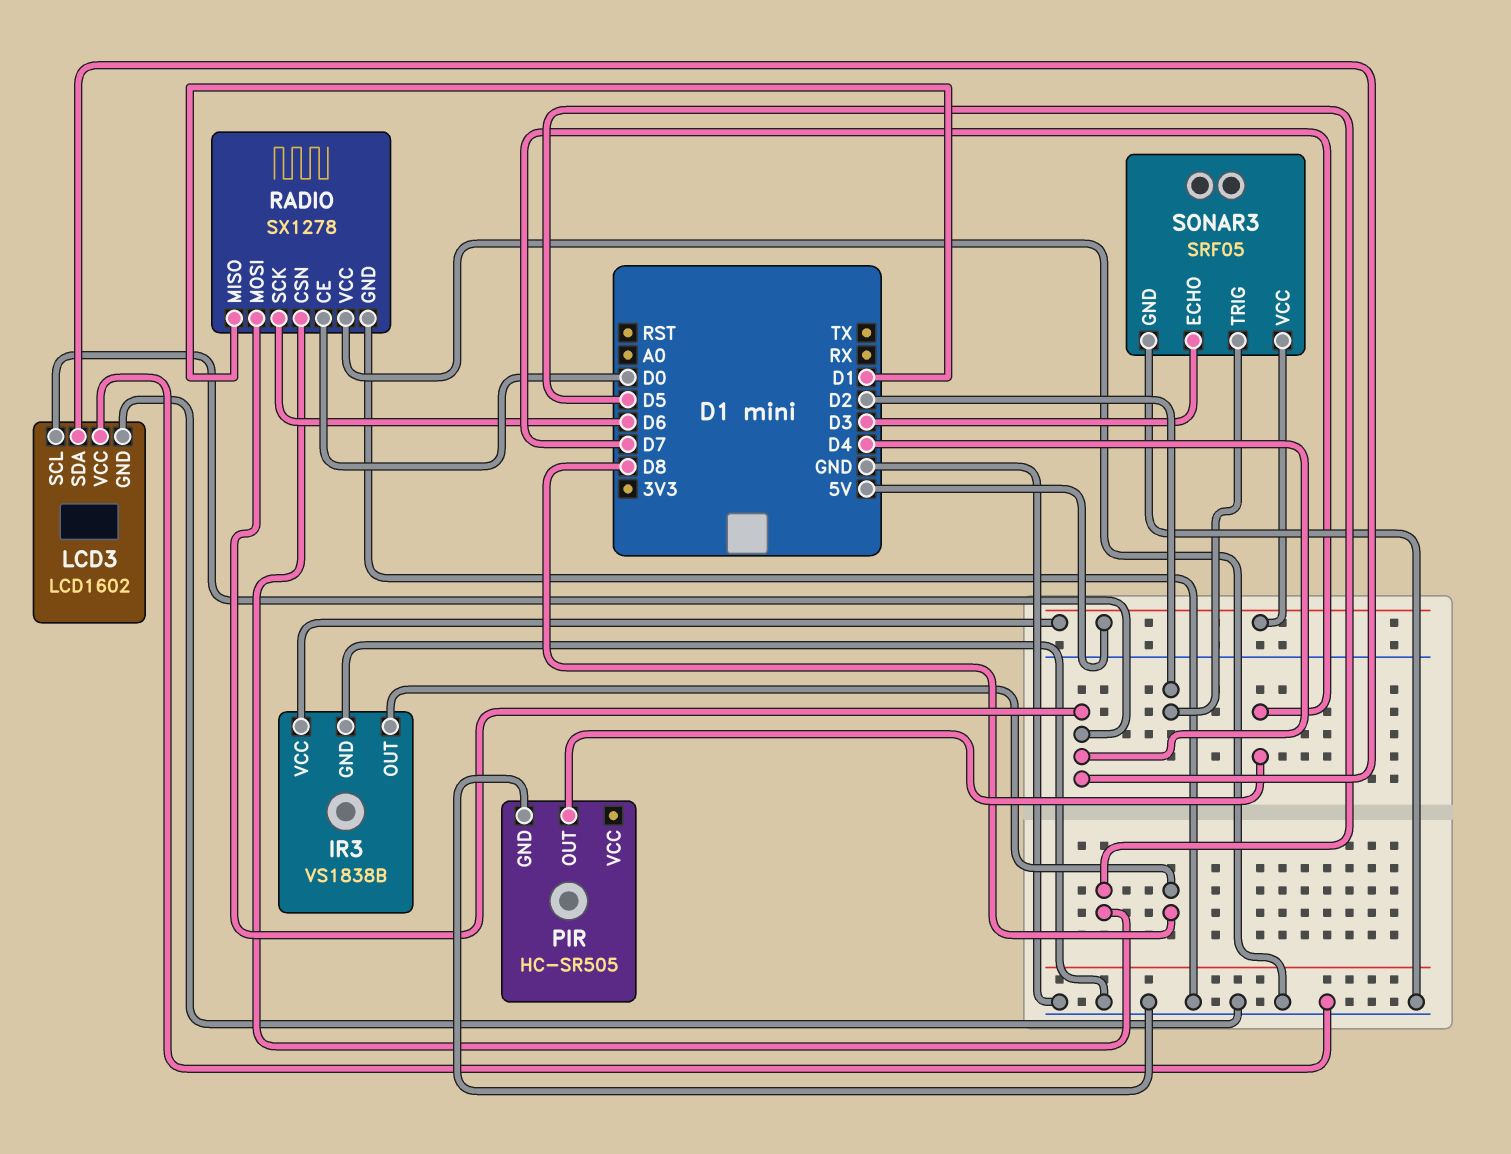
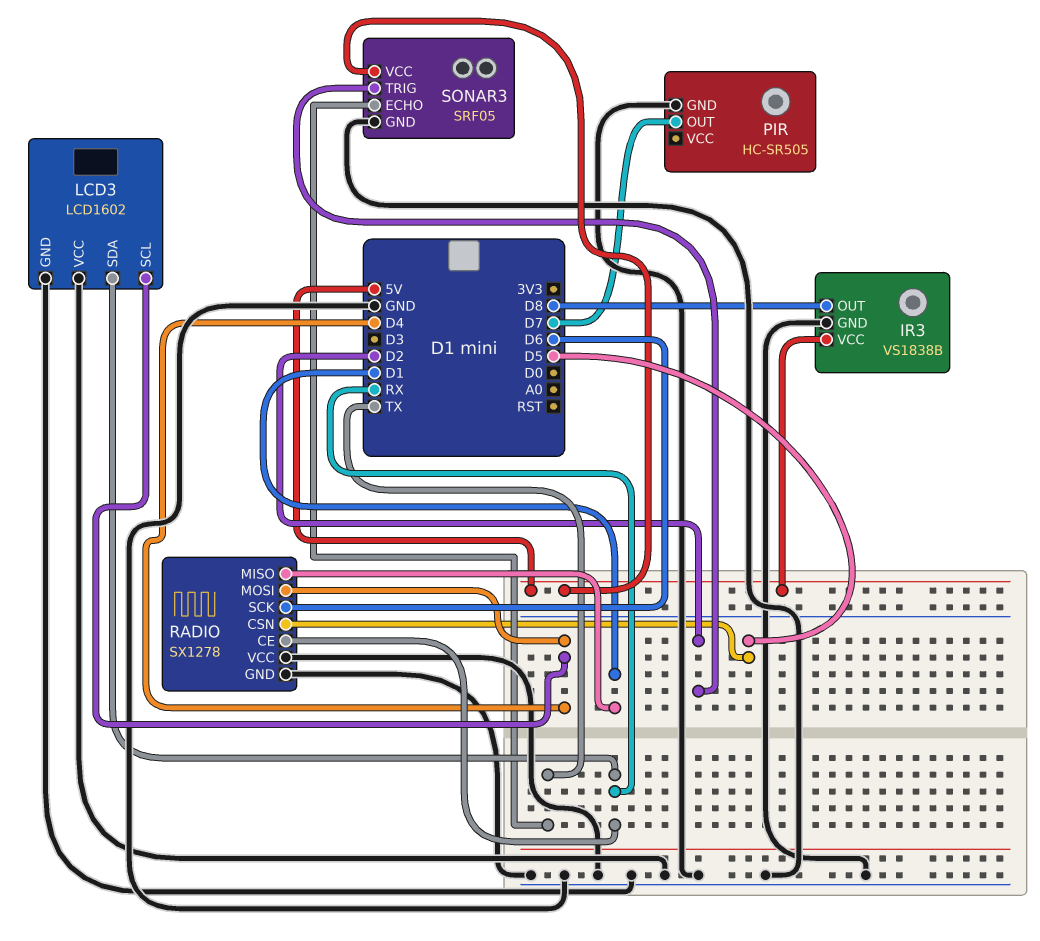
LCD3 pin SDA: D4 -> RX
RADIO pin CE: D0 -> RX
SONAR3 pin ECHO: D3 -> TX

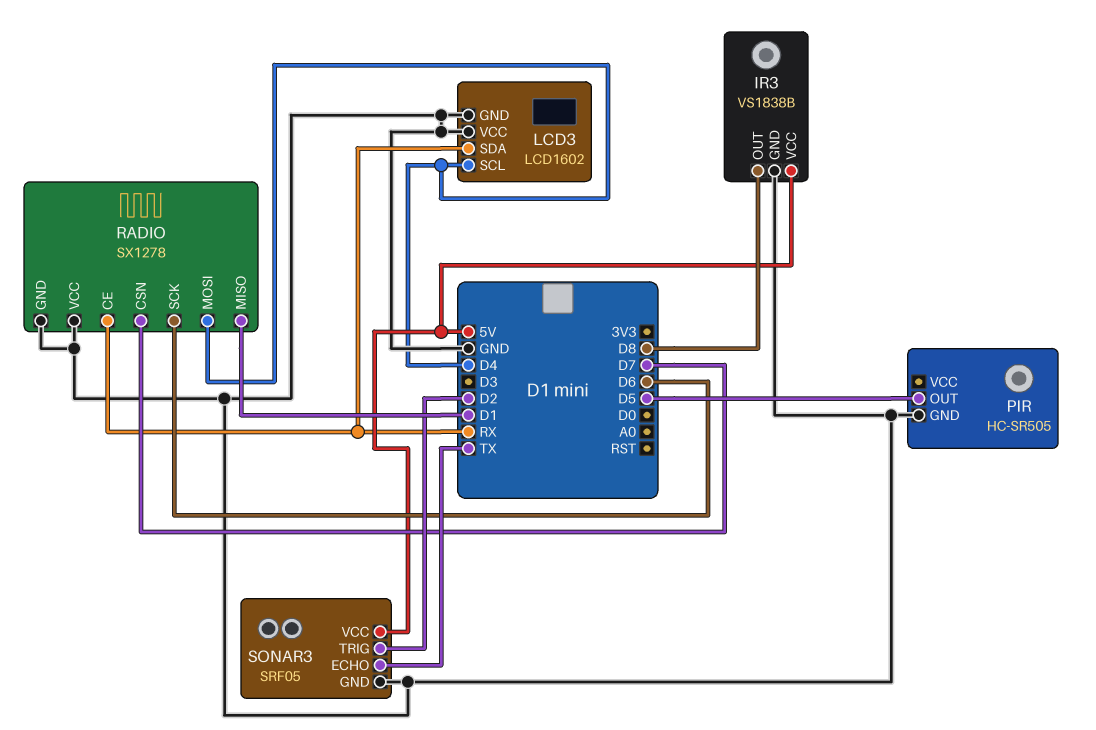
PIR pin OUT: D7 -> D5
RADIO pin CSN: D5 -> D7

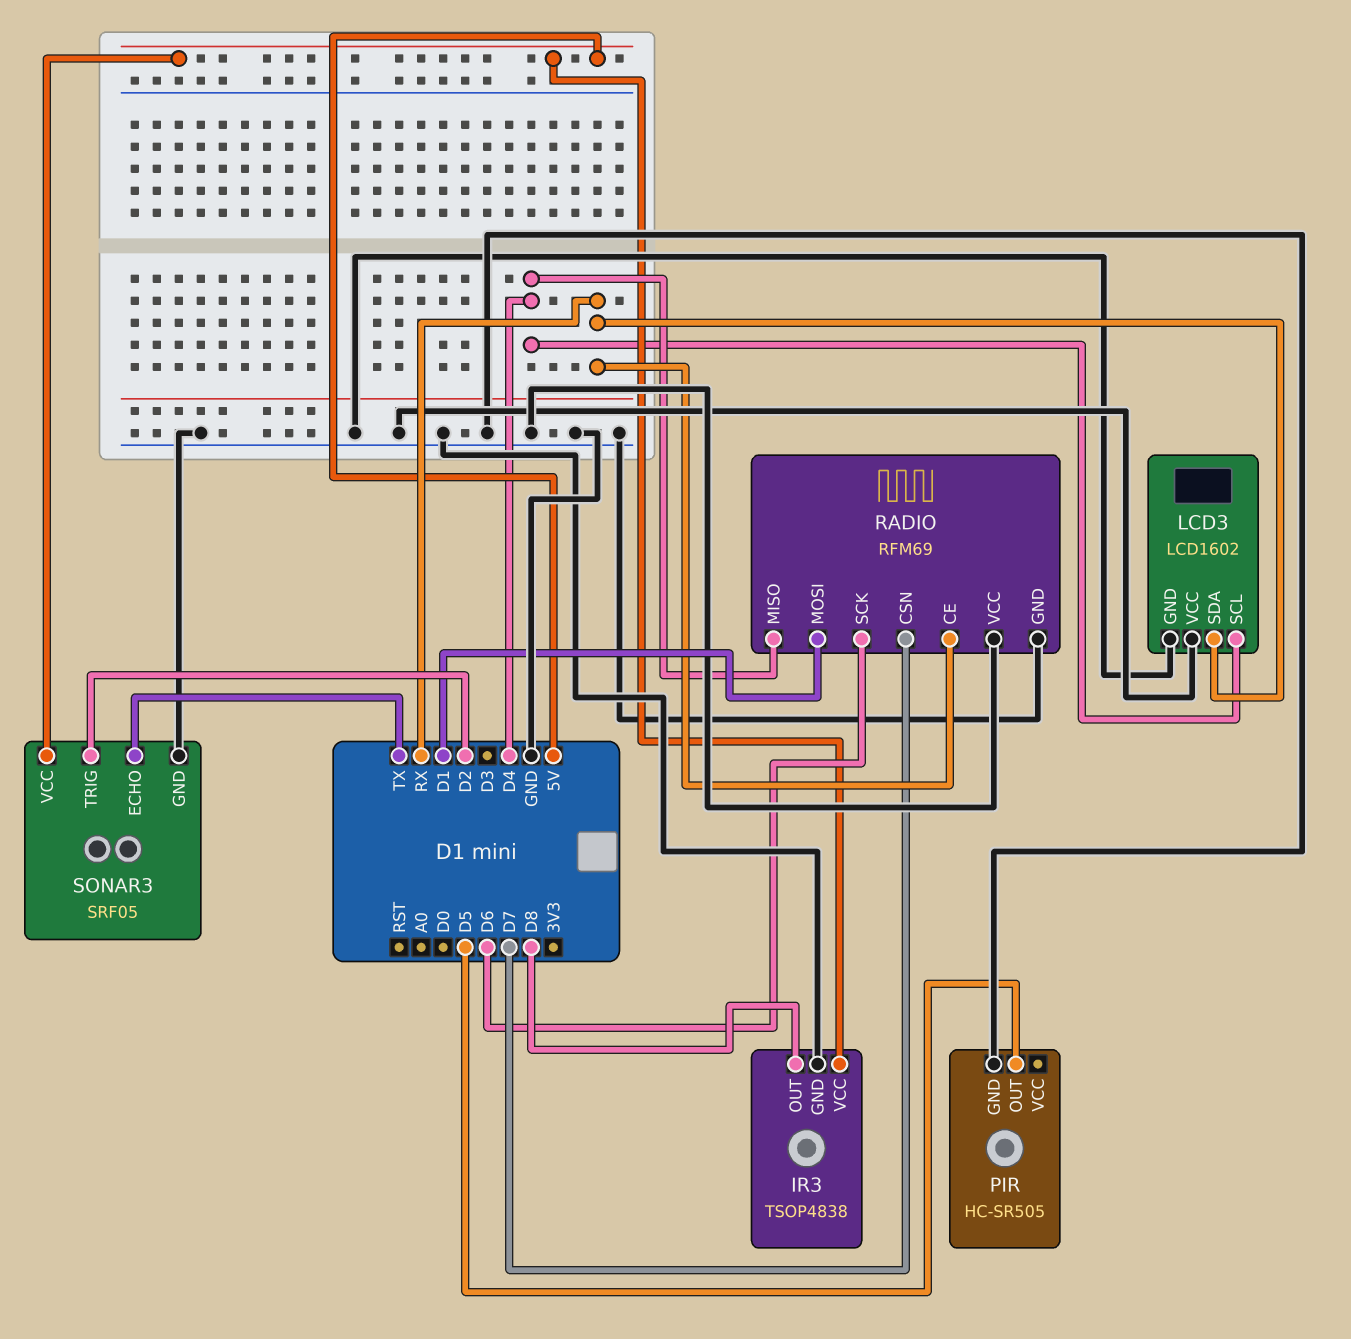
IR3: VS1838B -> TSOP4838
RADIO: SX1278 -> RFM69
RADIO pin MISO: D1 -> D4
RADIO pin MOSI: D4 -> D1

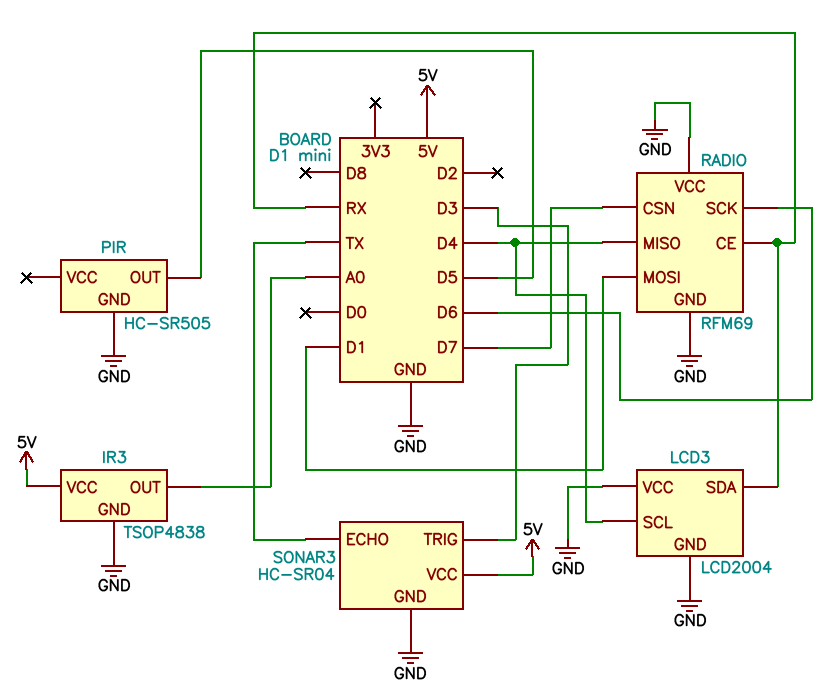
IR3 pin OUT: D8 -> A0
LCD3: LCD1602 -> LCD2004
SONAR3: SRF05 -> HC-SR04
SONAR3 pin TRIG: D2 -> D3

